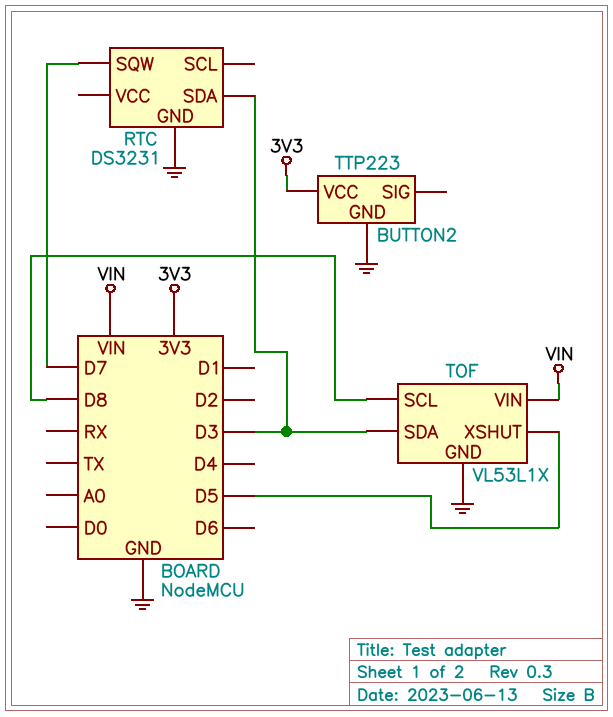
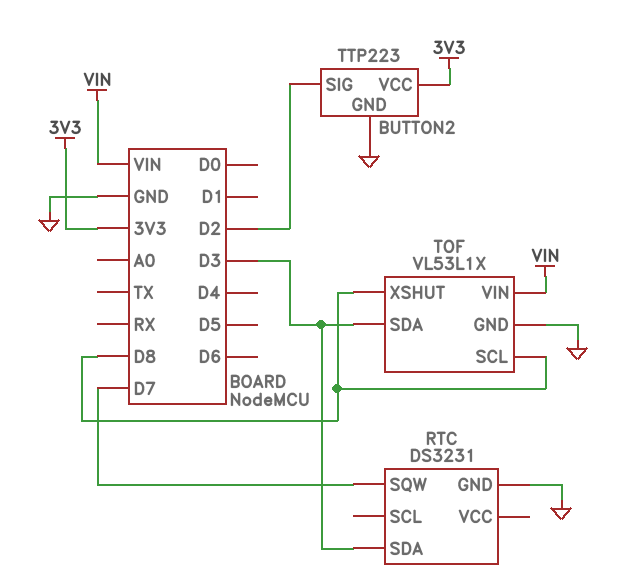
BUTTON2 pin SIG: none -> D2
TOF pin XSHUT: D5 -> D8

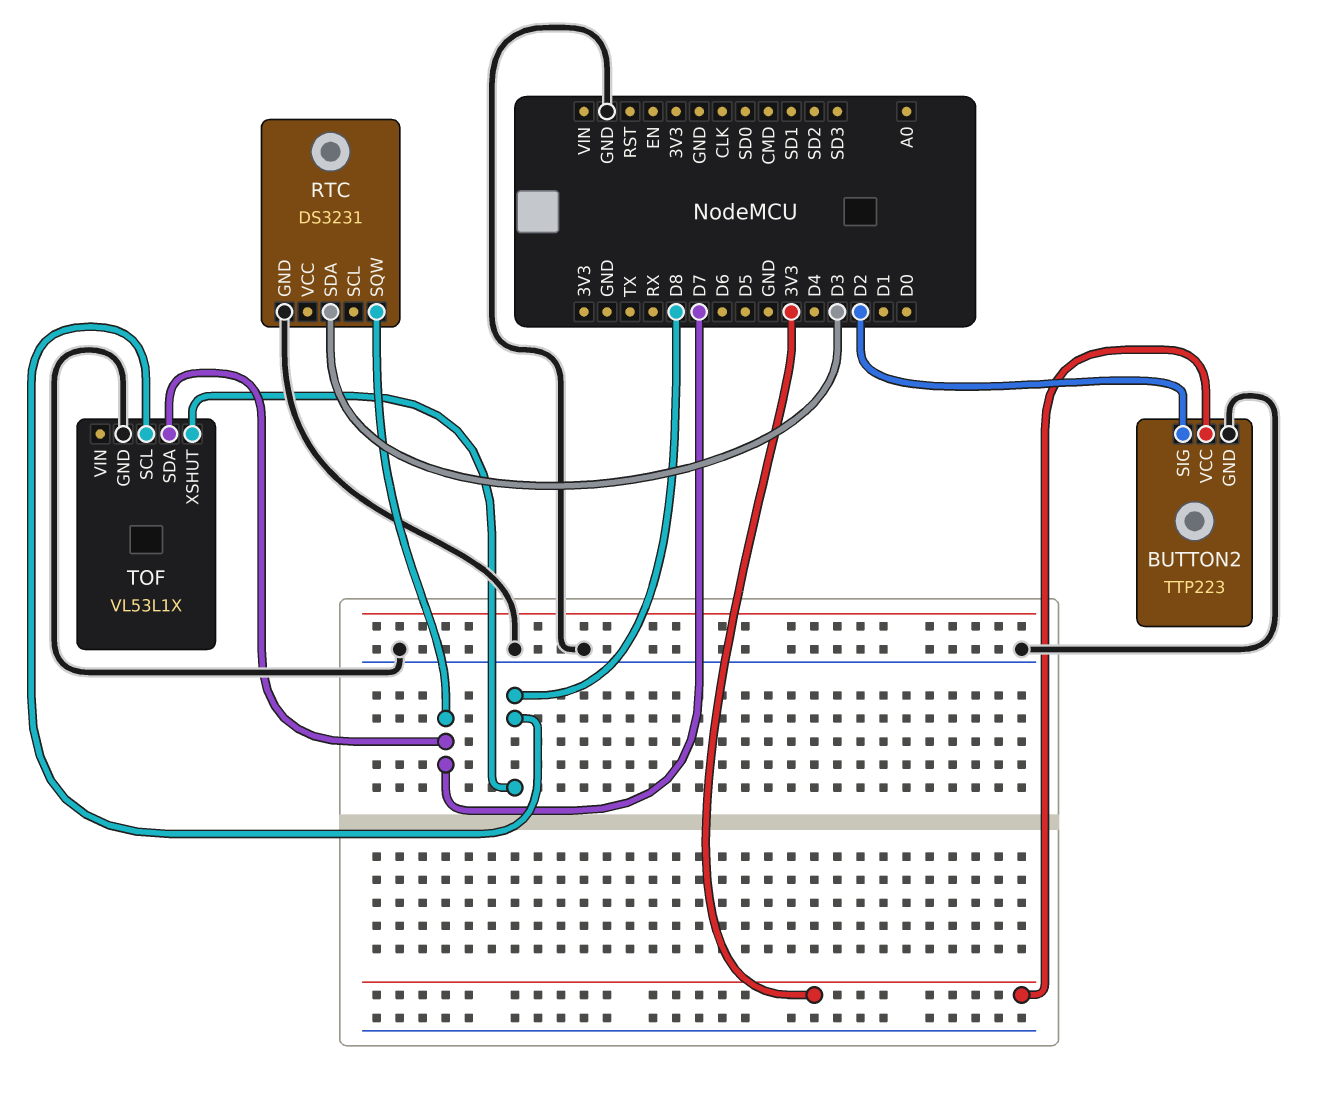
TOF pin SDA: D3 -> D7
TOF pin VIN: VIN -> none

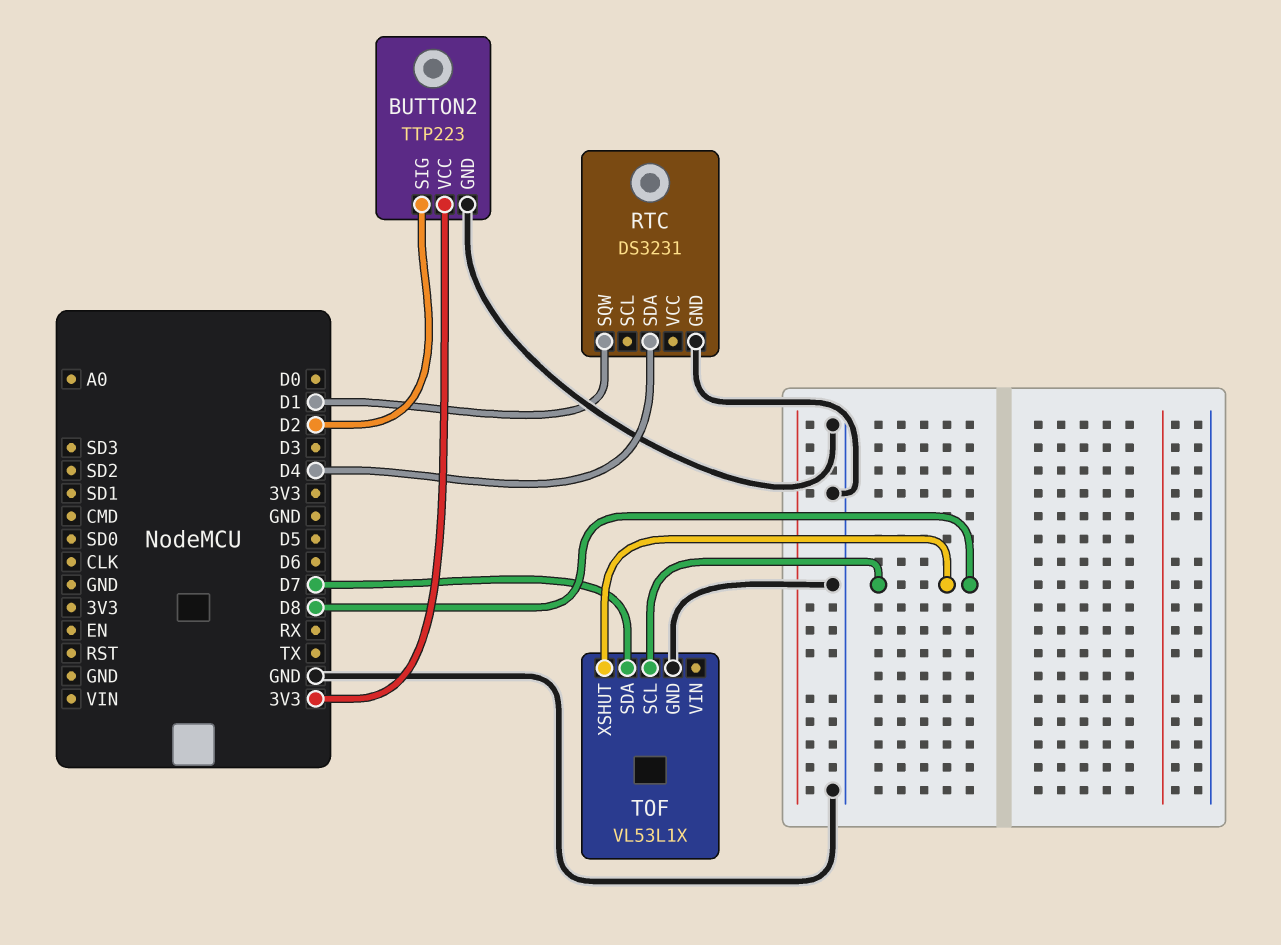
RTC pin SDA: D3 -> D4
RTC pin SQW: D7 -> D1

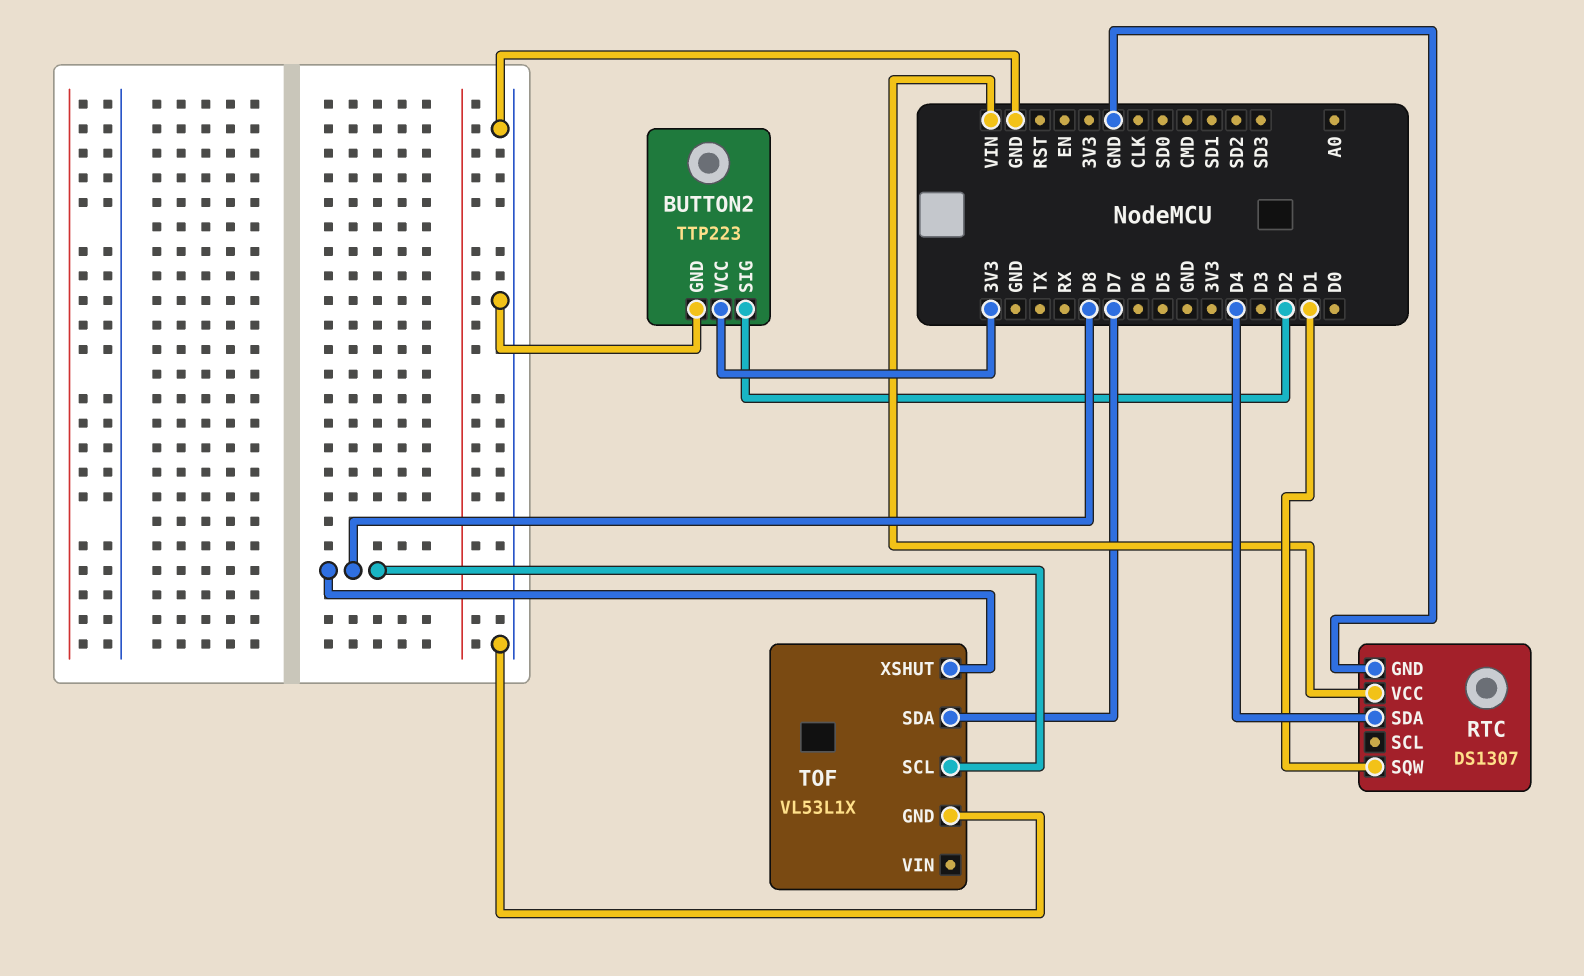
RTC: DS3231 -> DS1307
RTC pin VCC: none -> VIN

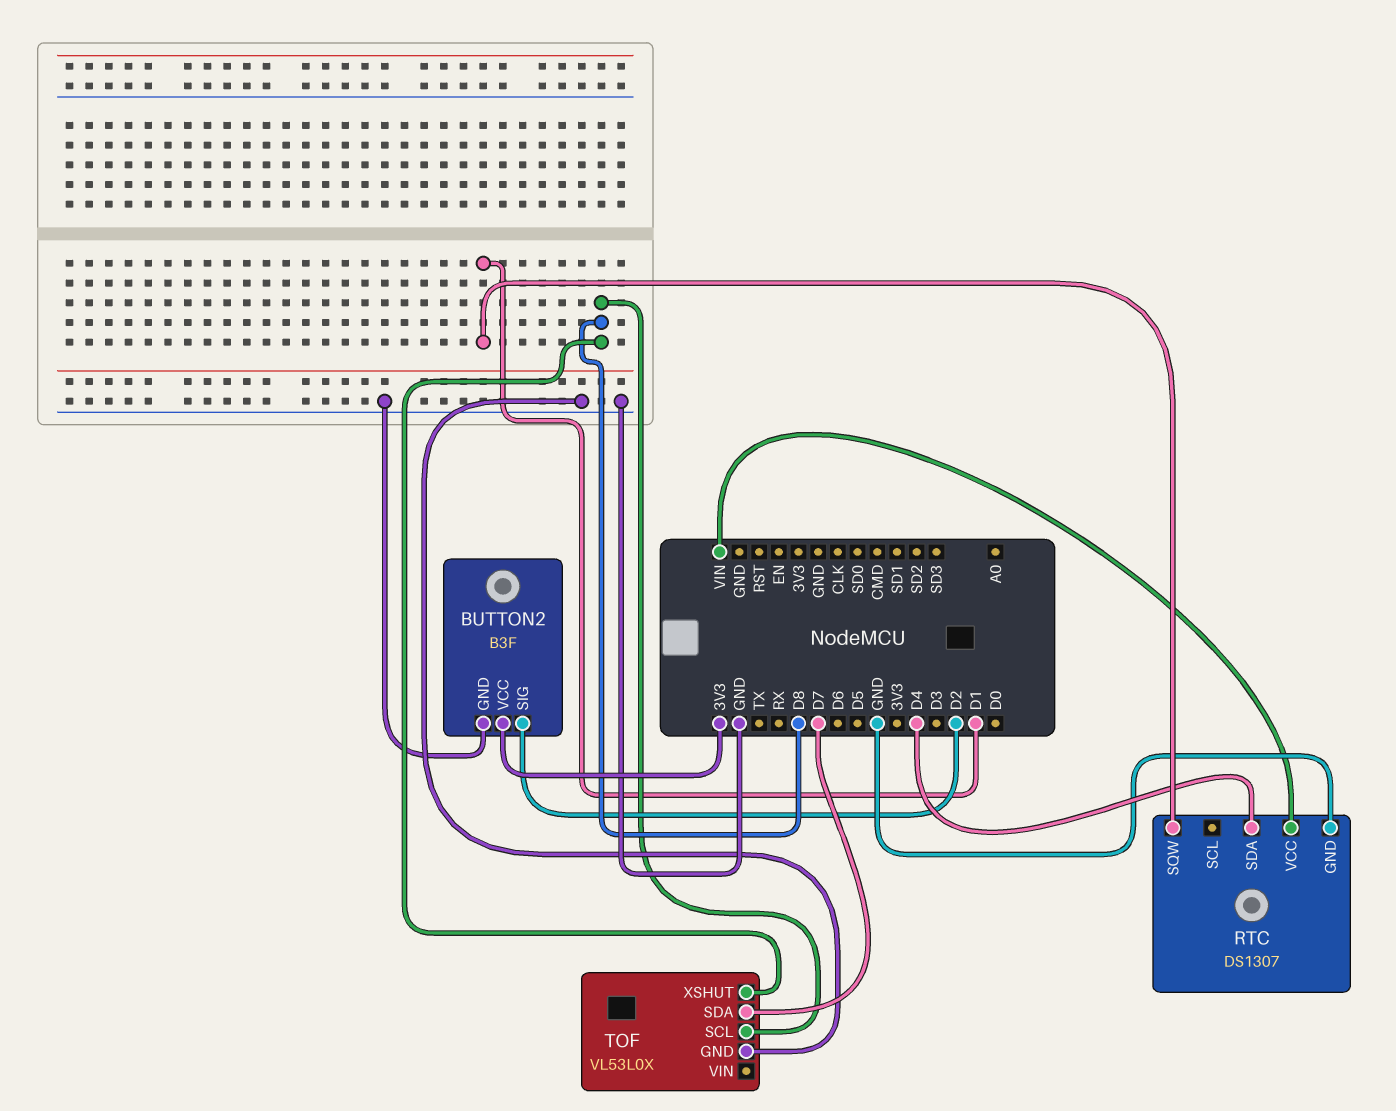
BUTTON2: TTP223 -> B3F
TOF: VL53L1X -> VL53L0X

